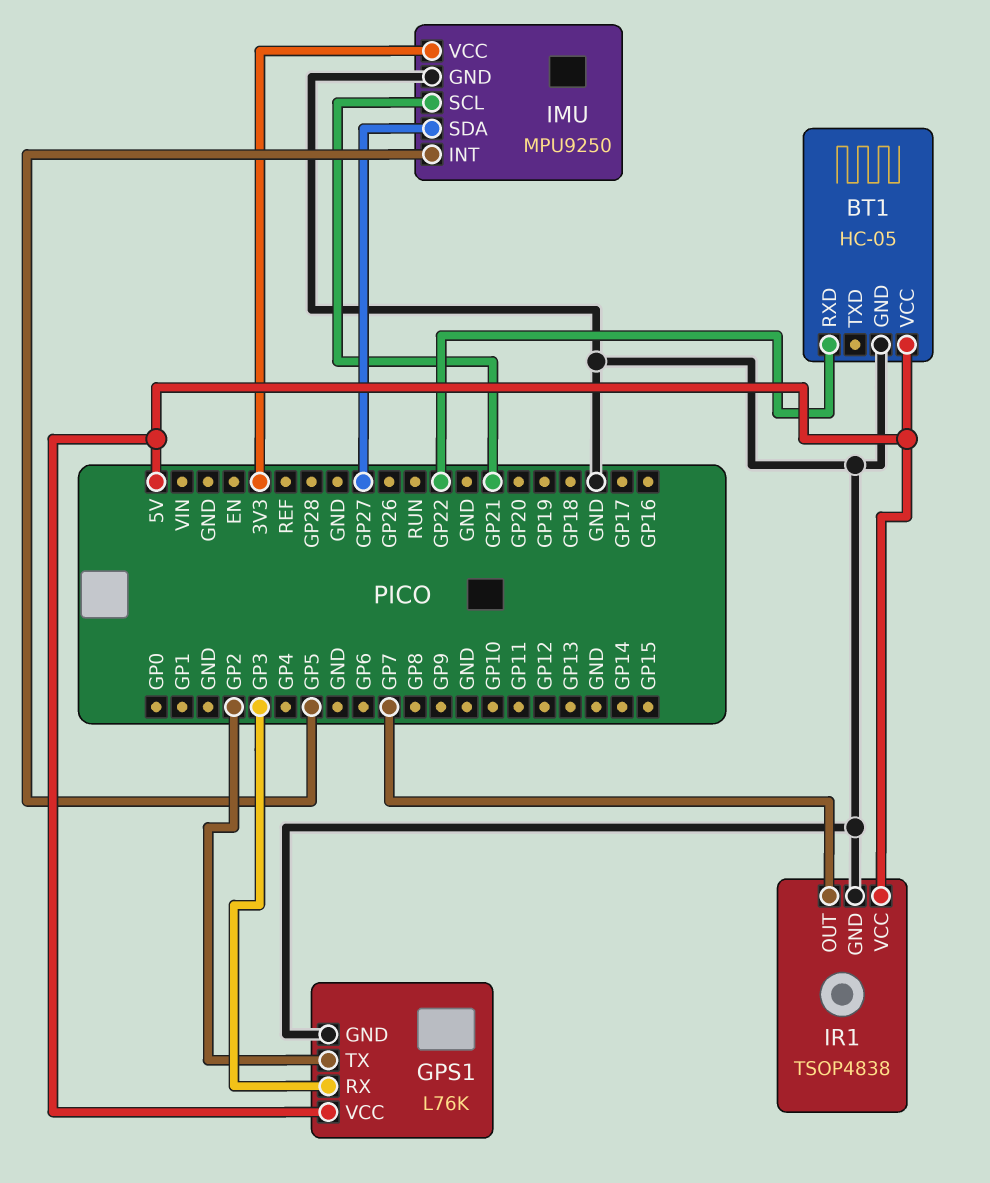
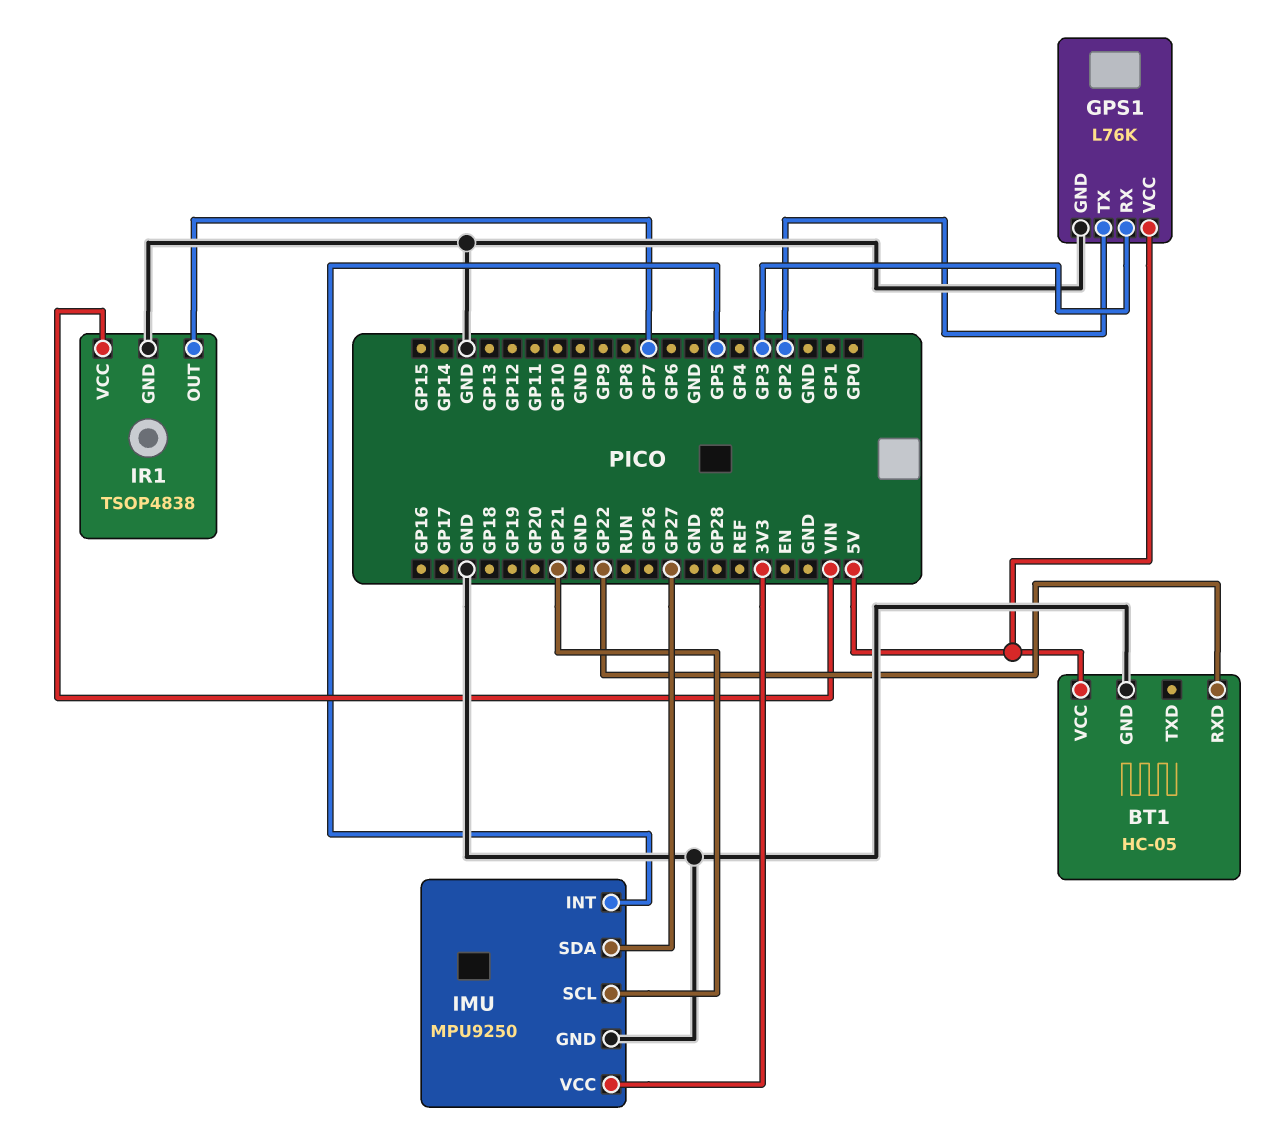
IR1 pin VCC: 5V -> VIN

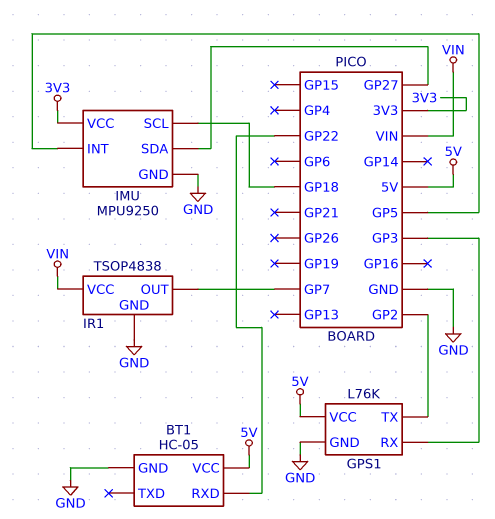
IMU pin SCL: GP21 -> GP18

